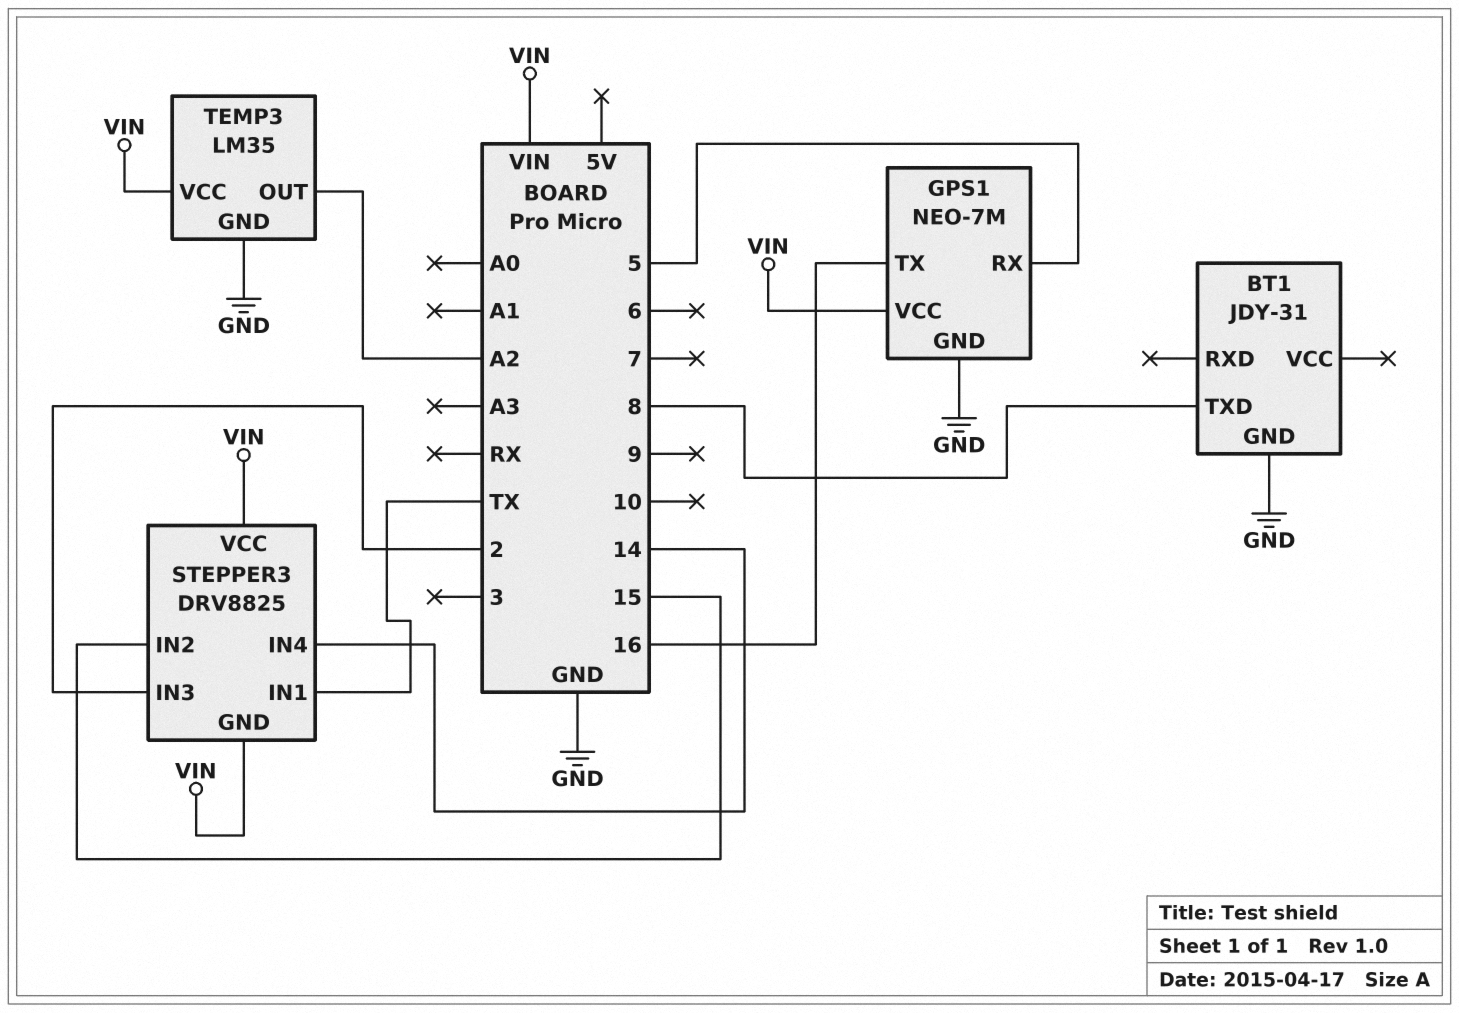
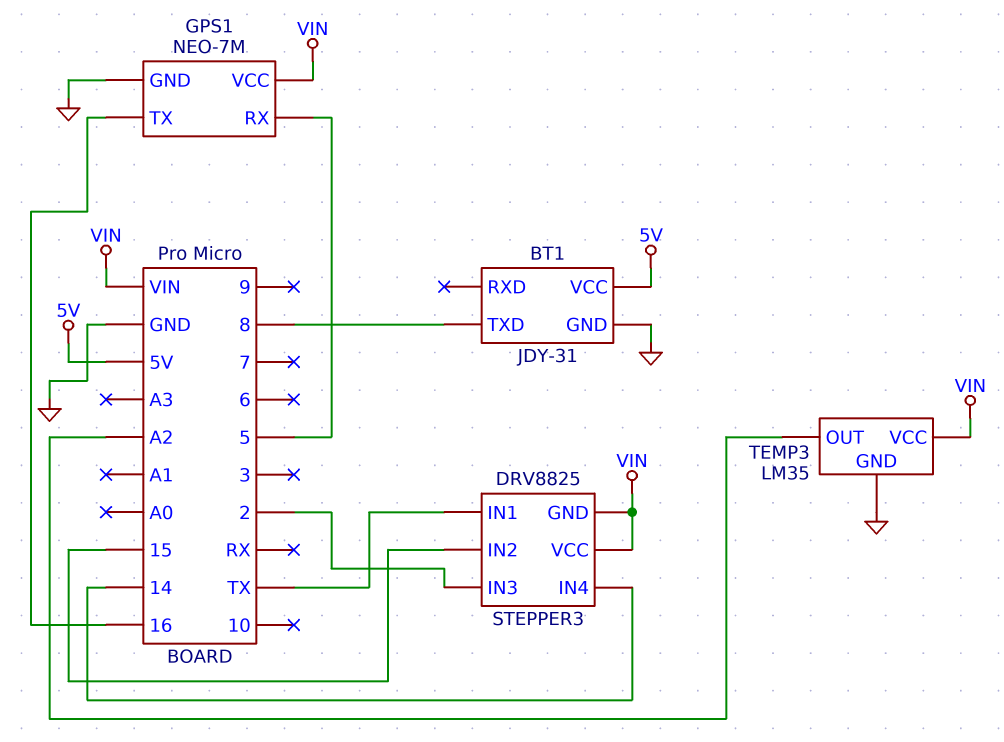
BT1 pin VCC: none -> 5V

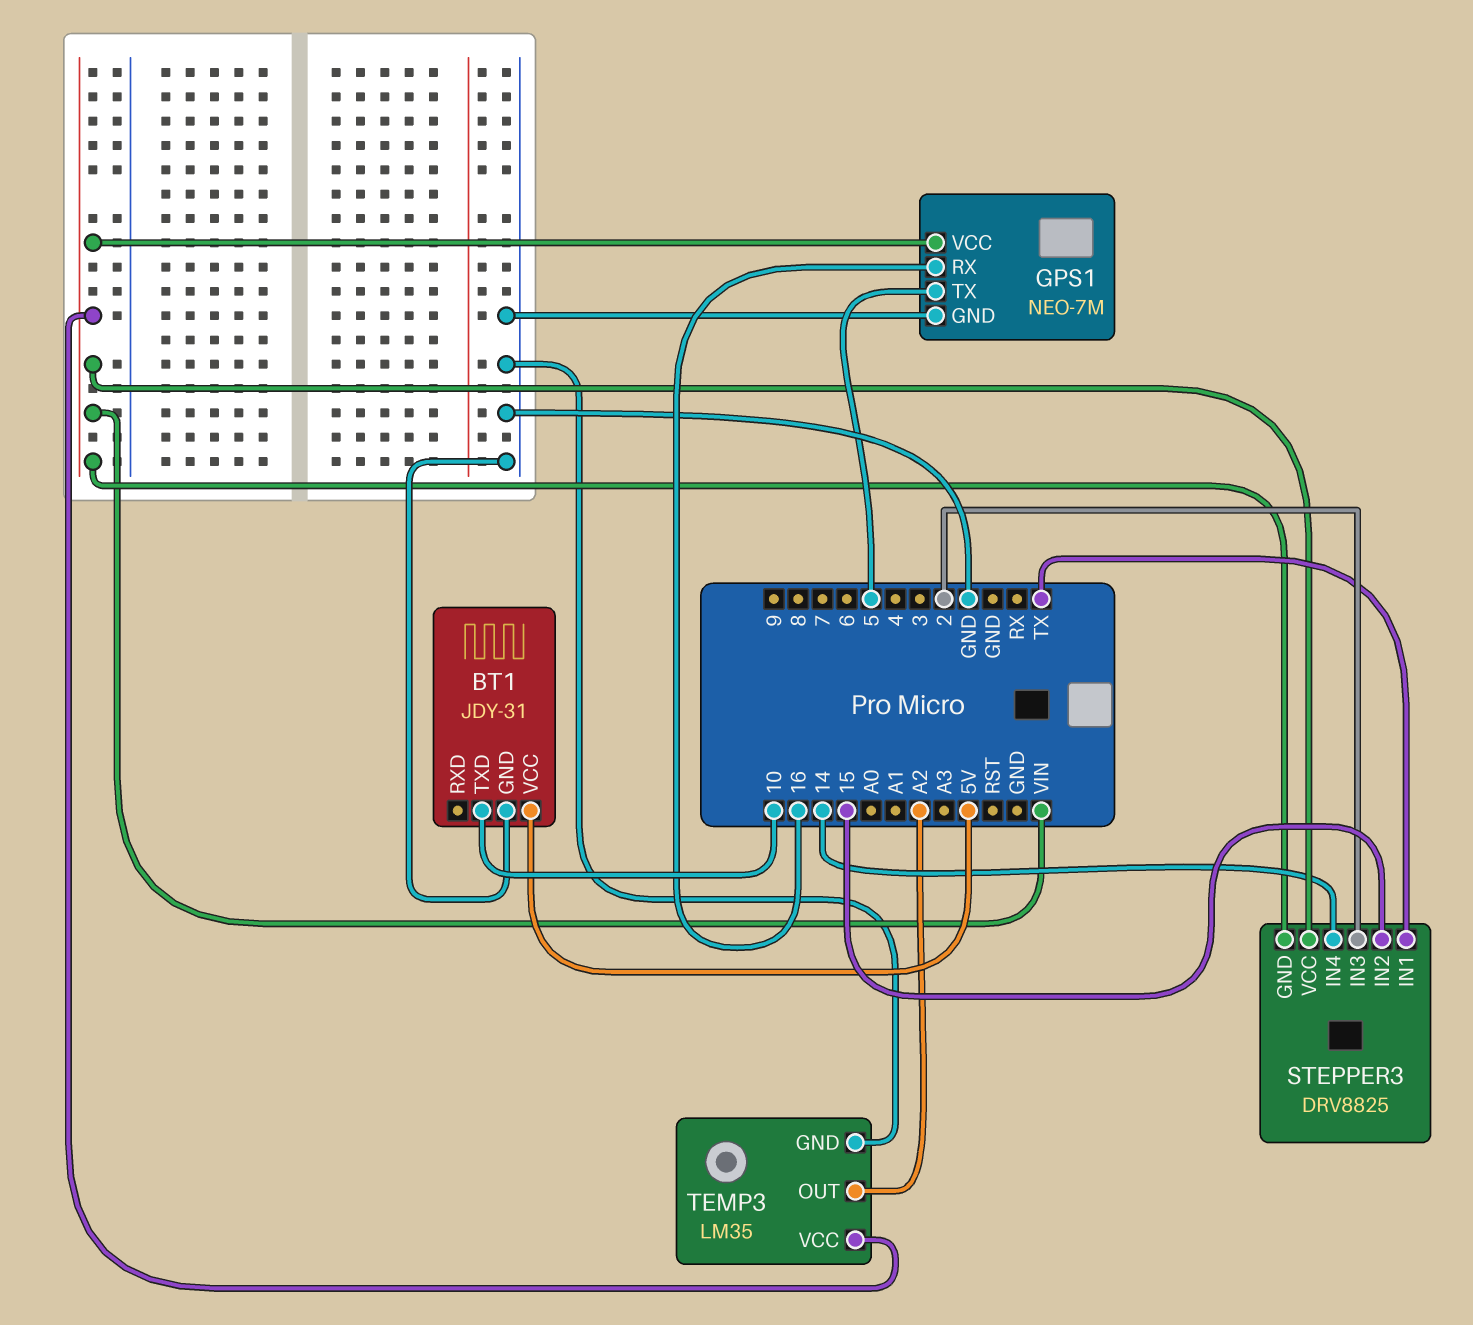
BT1 pin TXD: 8 -> 10
GPS1 pin RX: 5 -> 16
GPS1 pin TX: 16 -> 5

